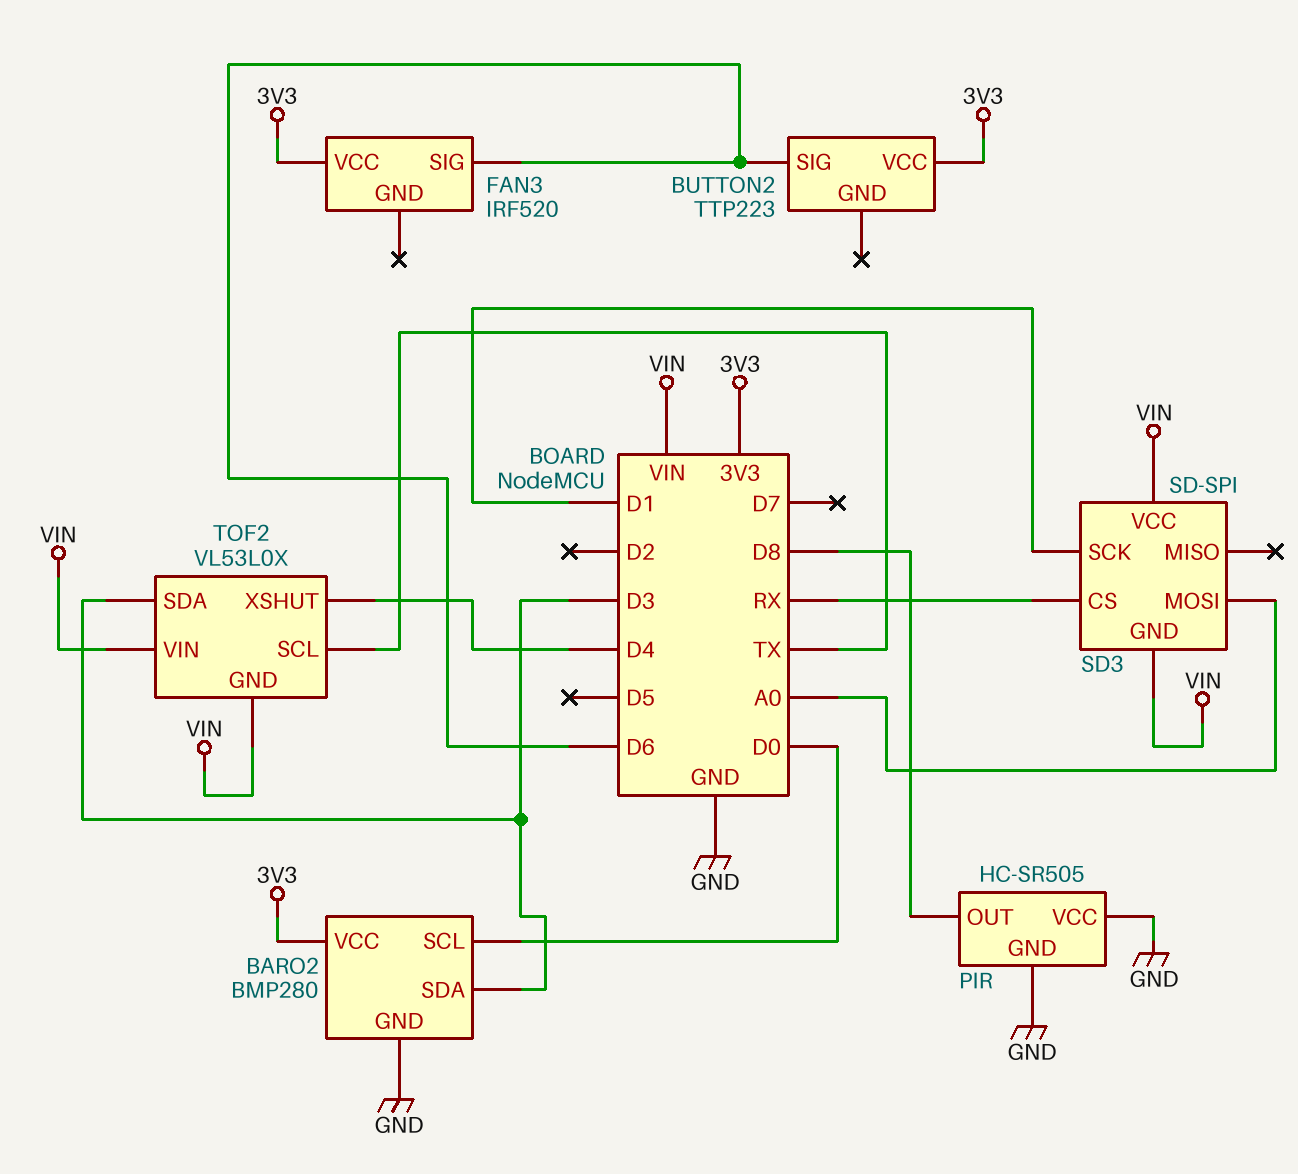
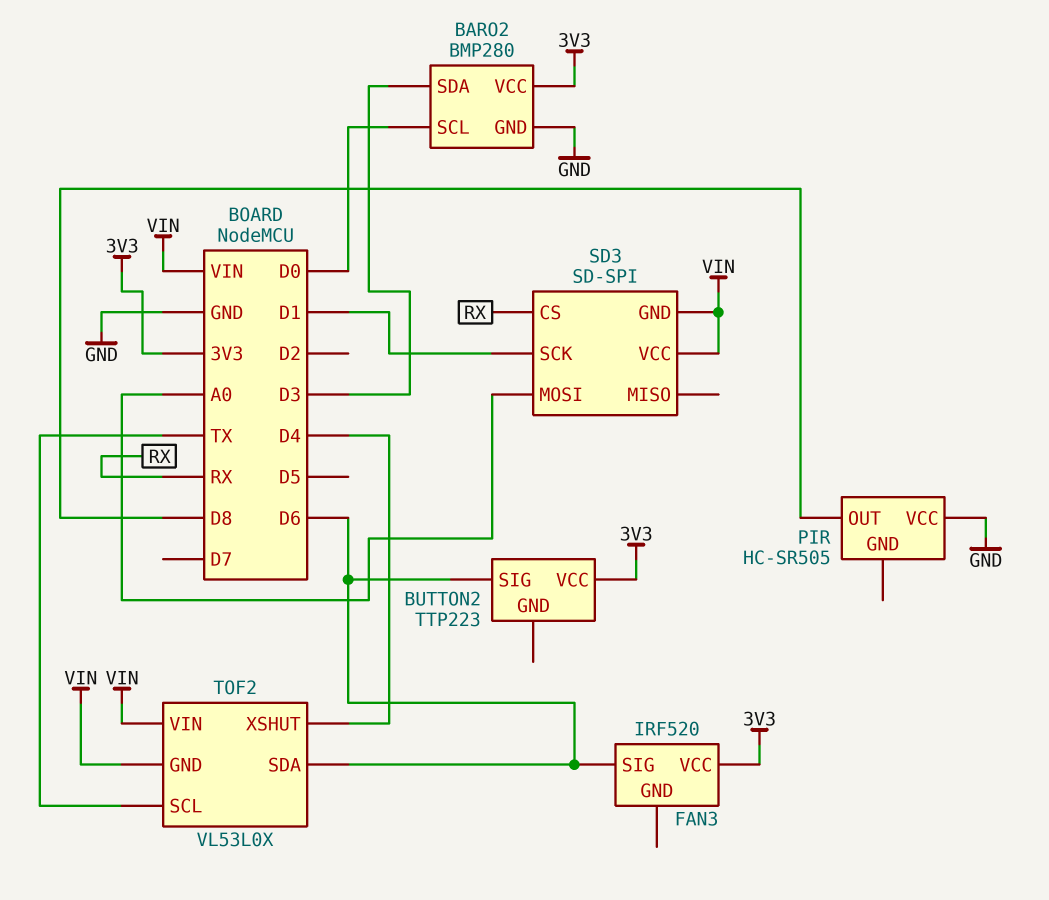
PIR pin GND: GND -> none
TOF2 pin SDA: D3 -> D6

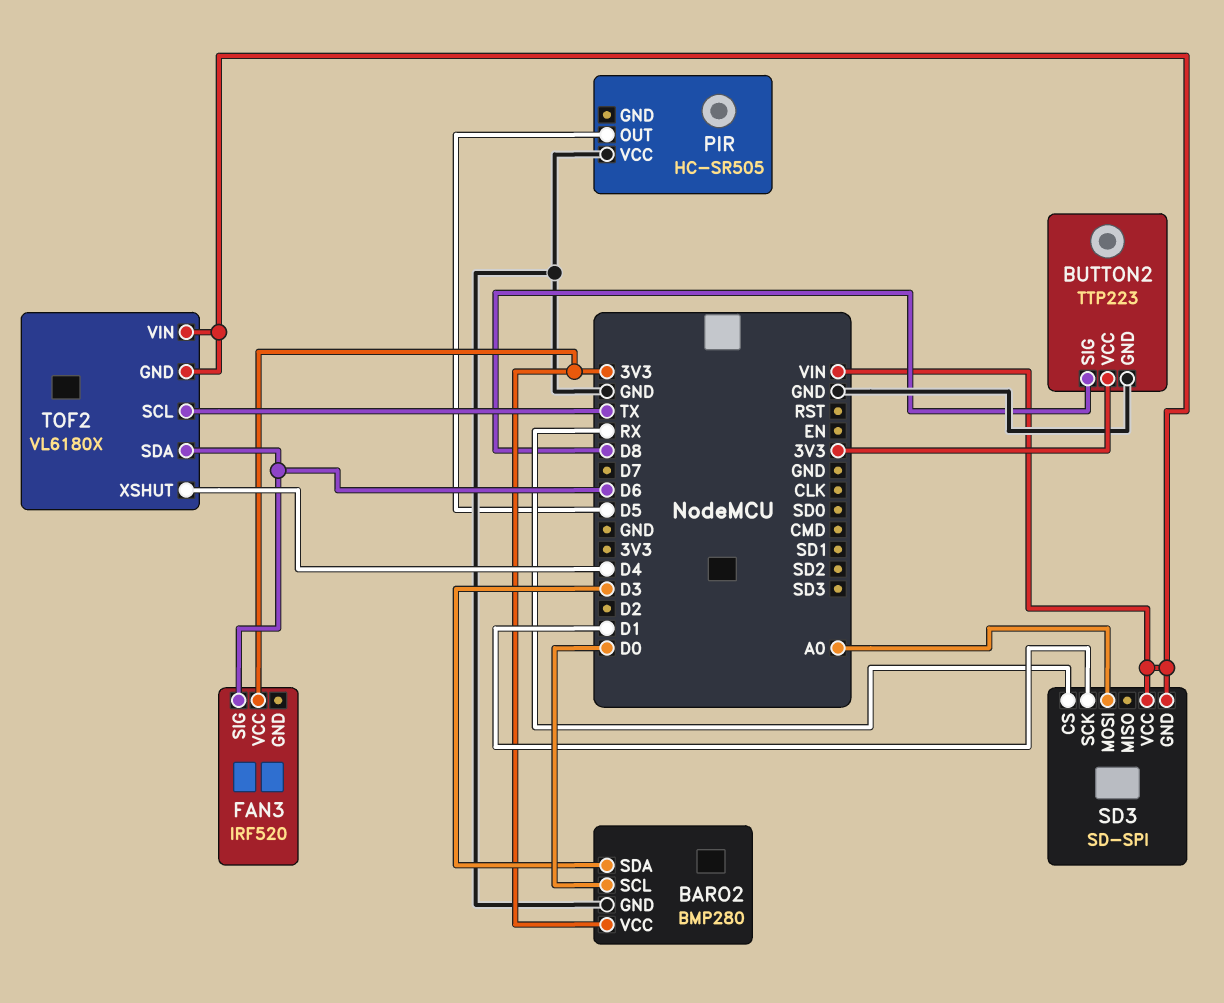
BUTTON2 pin GND: none -> GND
BUTTON2 pin SIG: D6 -> D8
PIR pin OUT: D8 -> D5
TOF2: VL53L0X -> VL6180X

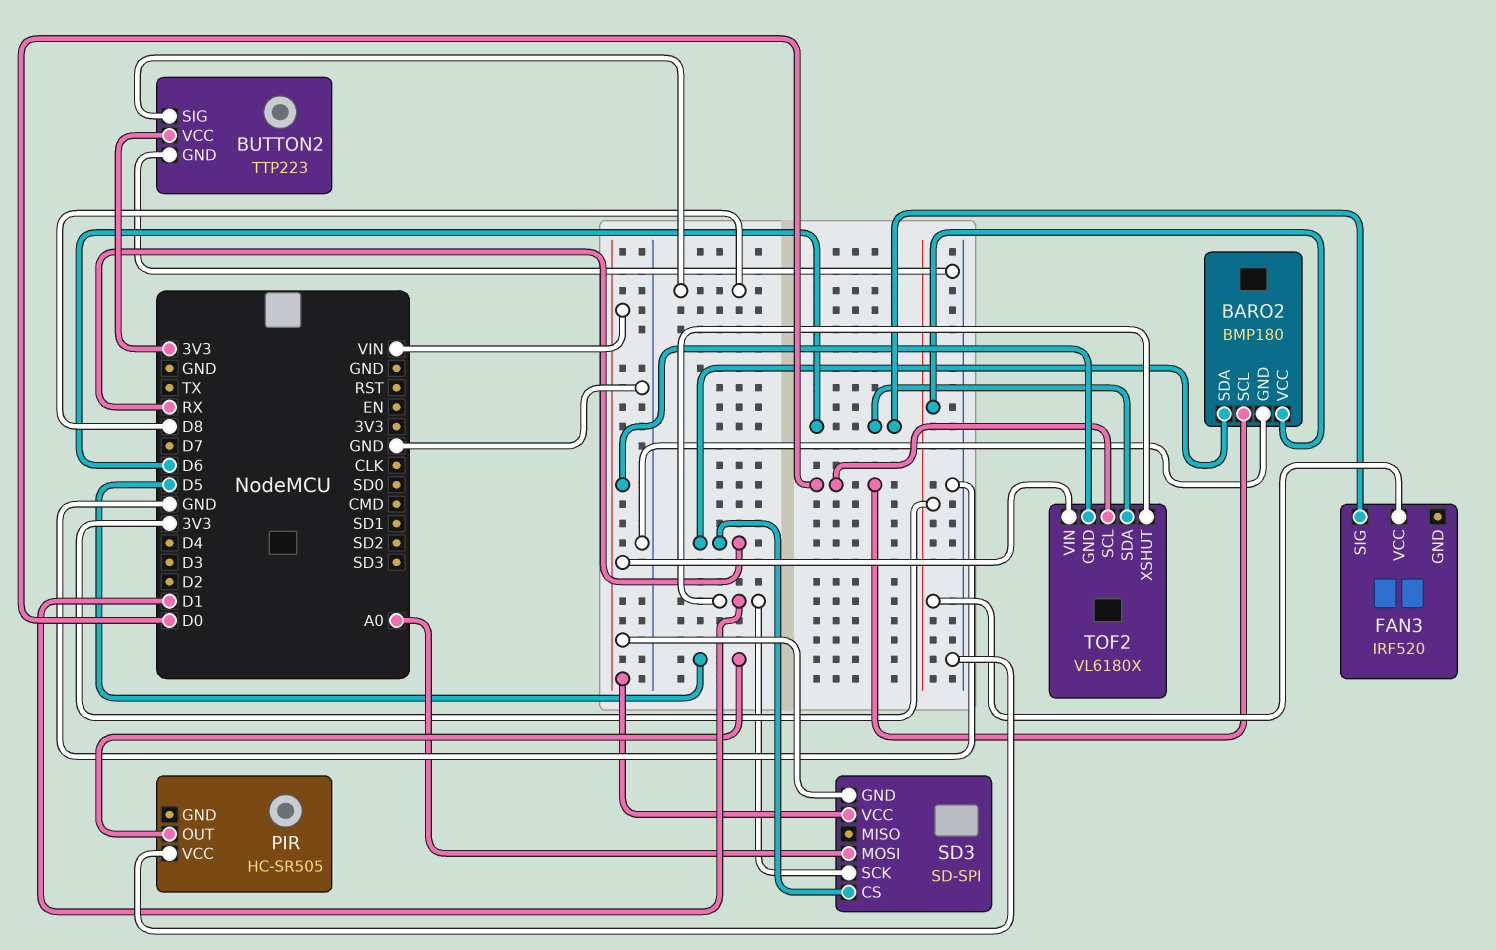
BARO2: BMP280 -> BMP180
BARO2 pin SDA: D3 -> RX
TOF2 pin SCL: TX -> D0
TOF2 pin XSHUT: D4 -> D1

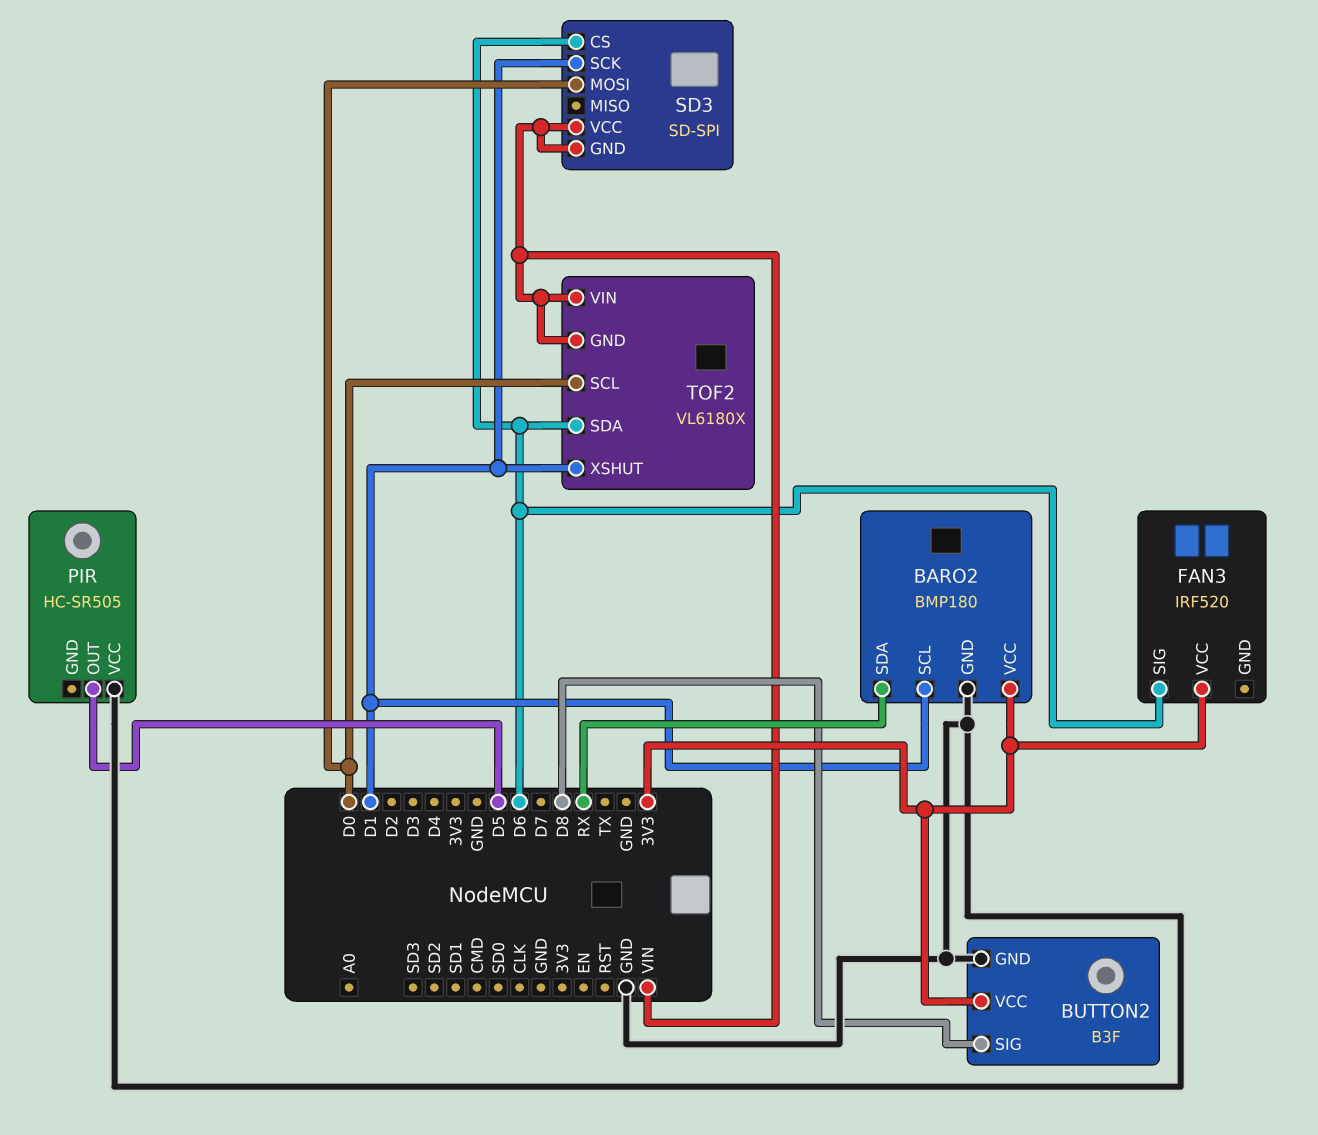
BARO2 pin SCL: D0 -> D1
BUTTON2: TTP223 -> B3F
SD3 pin CS: RX -> D6
SD3 pin MOSI: A0 -> D0

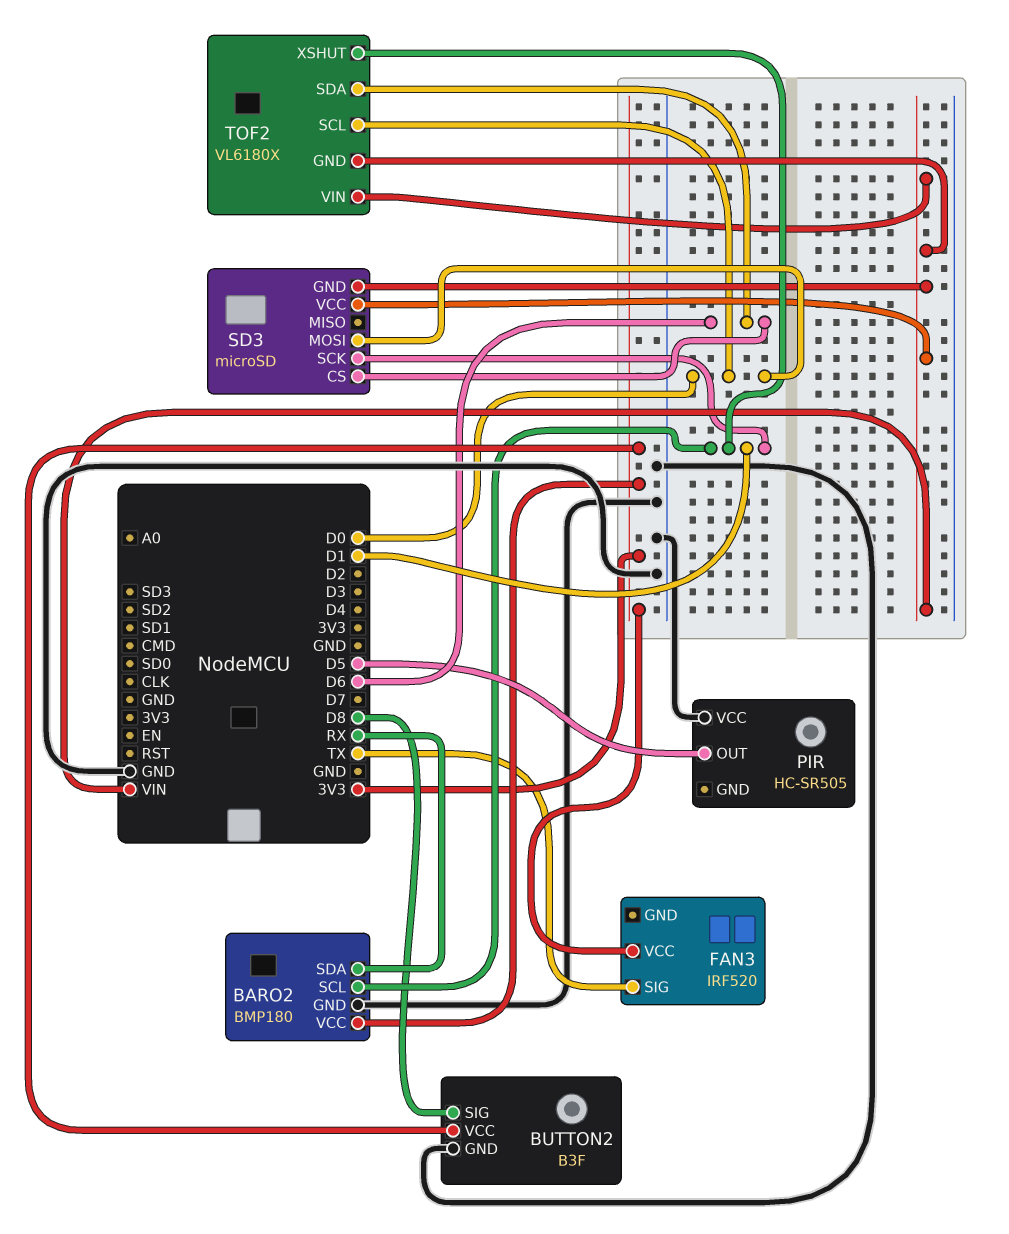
FAN3 pin SIG: D6 -> TX
SD3: SD-SPI -> microSD

